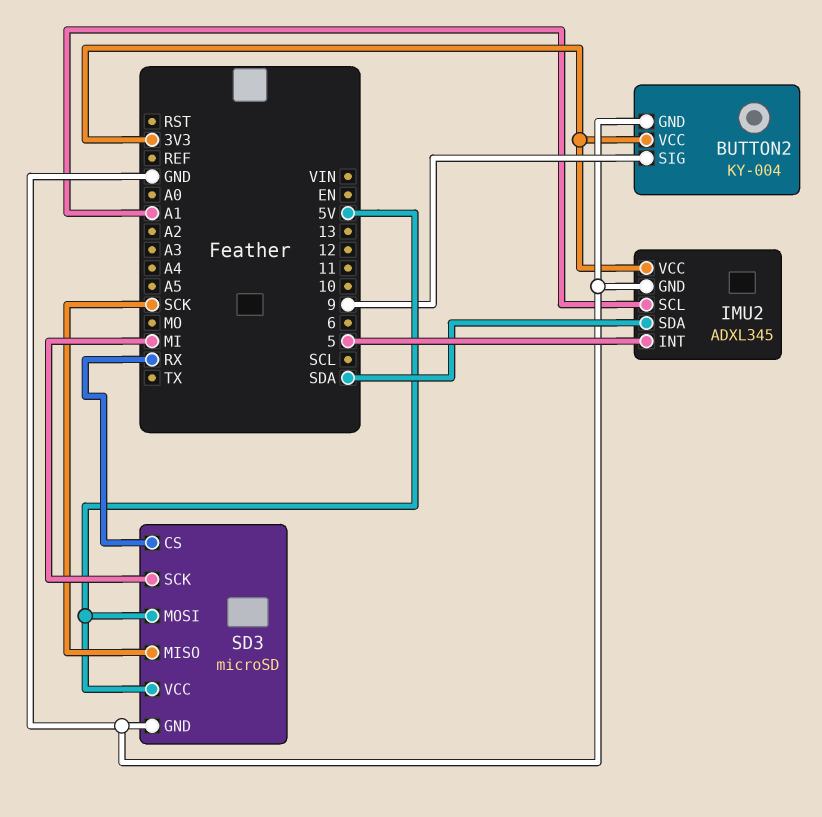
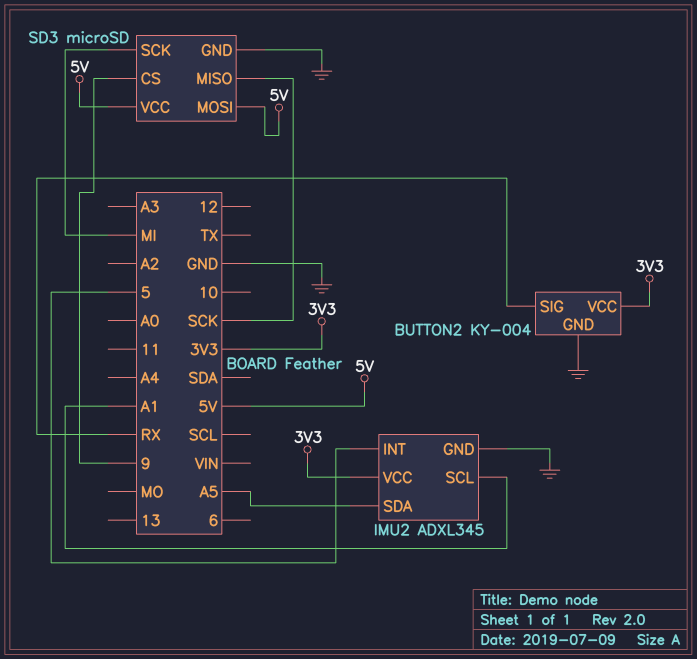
BUTTON2 pin SIG: 9 -> RX
IMU2 pin SDA: SDA -> A5
SD3 pin CS: RX -> 9

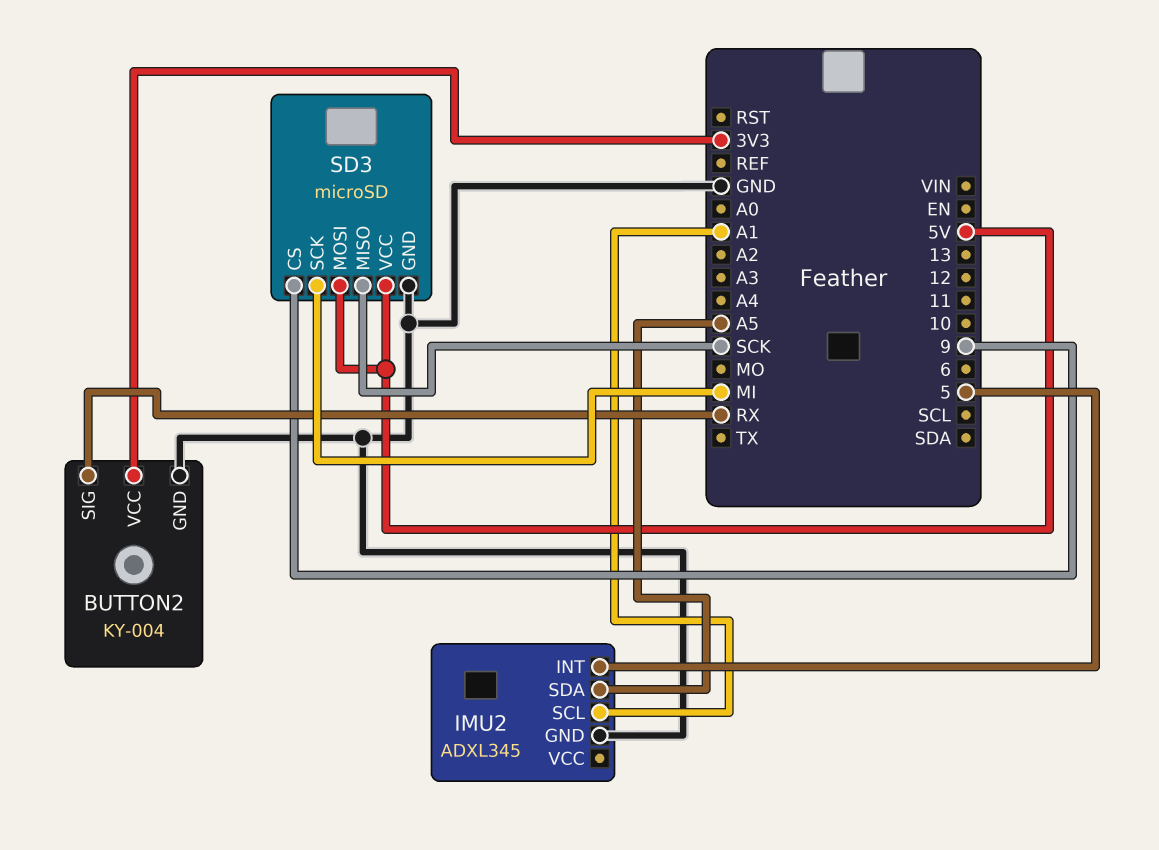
IMU2 pin VCC: 3V3 -> none

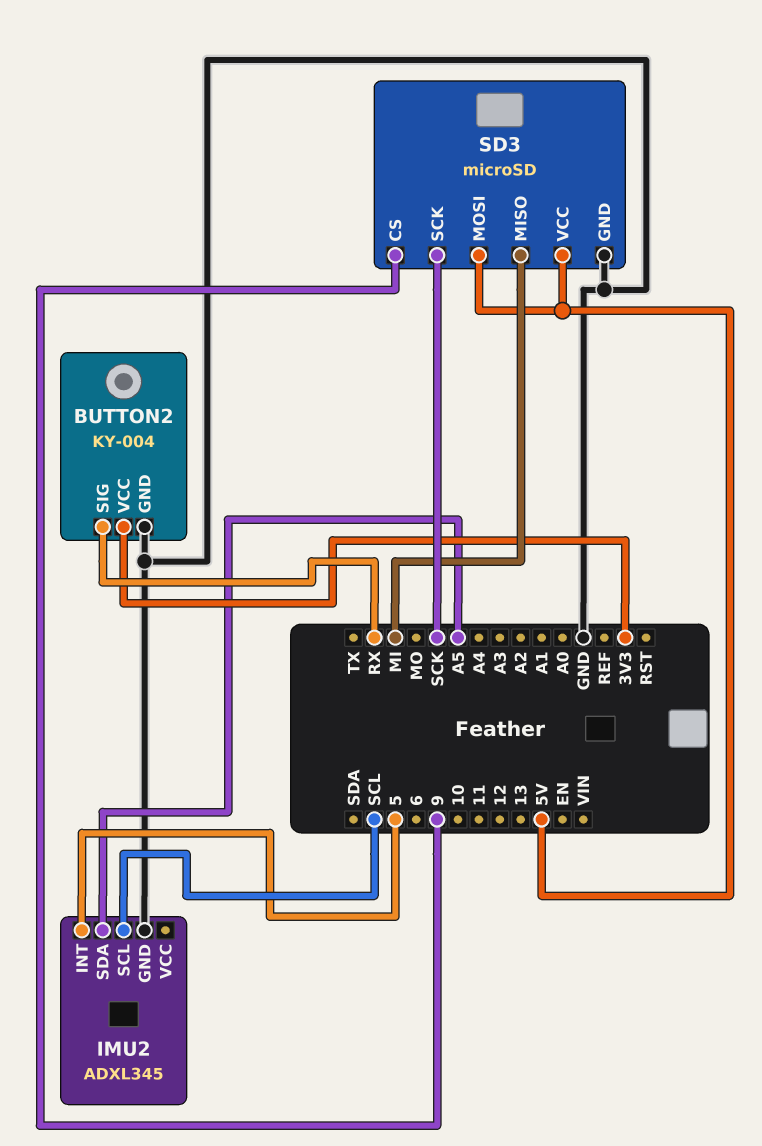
IMU2 pin SCL: A1 -> SCL
SD3 pin MISO: SCK -> MI
SD3 pin SCK: MI -> SCK

